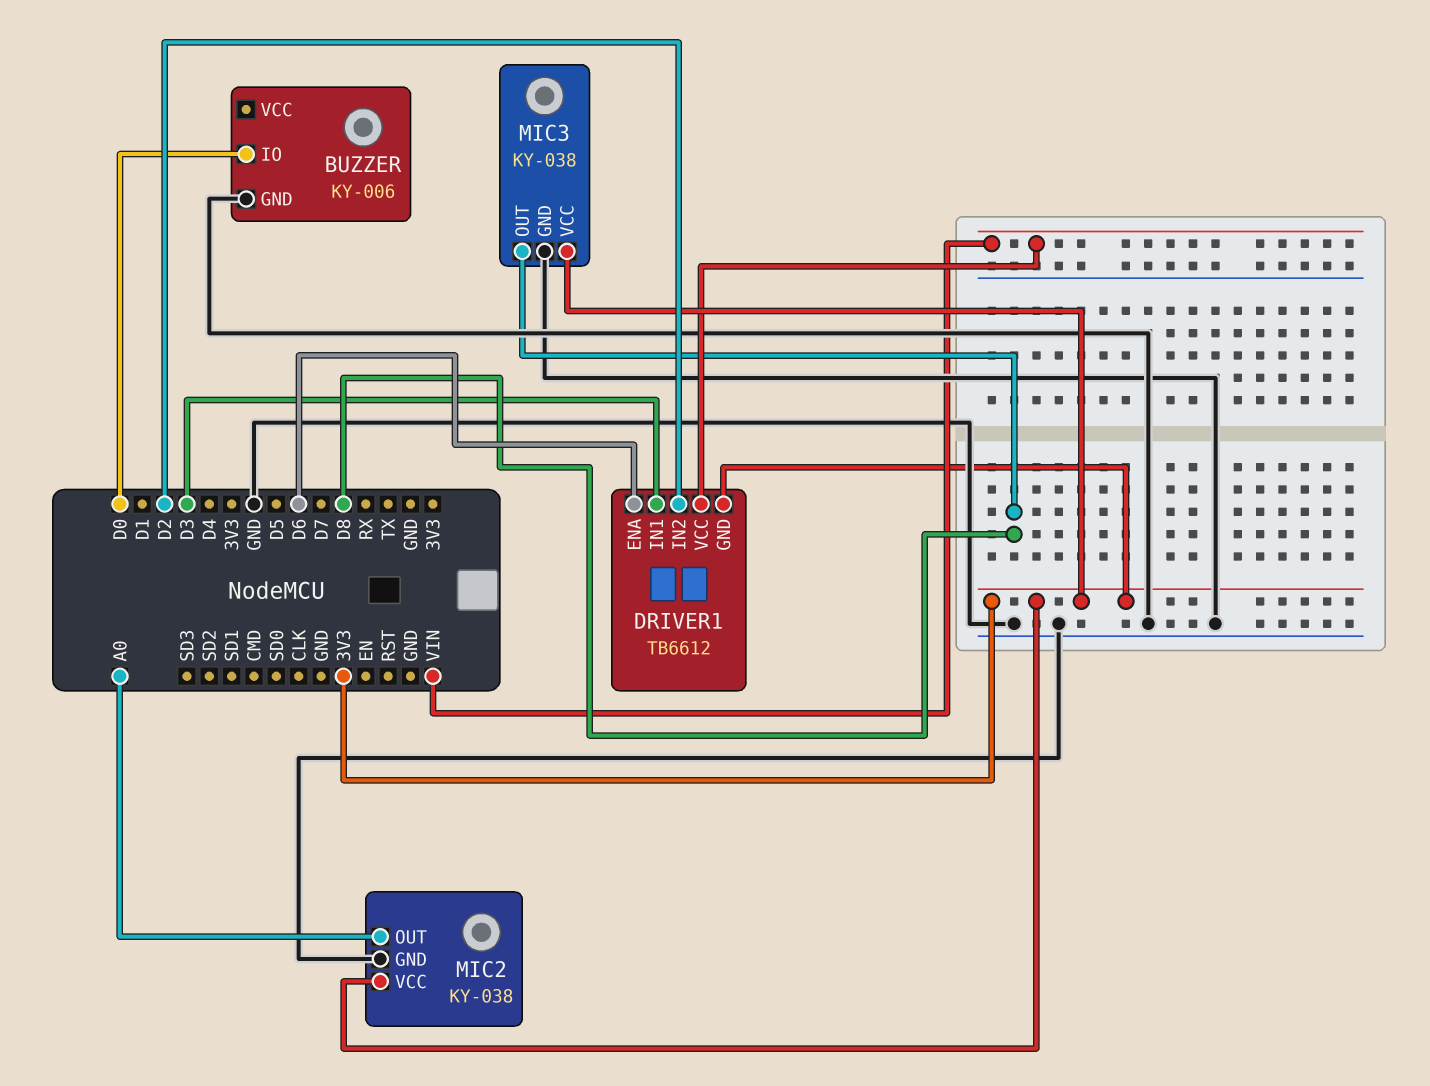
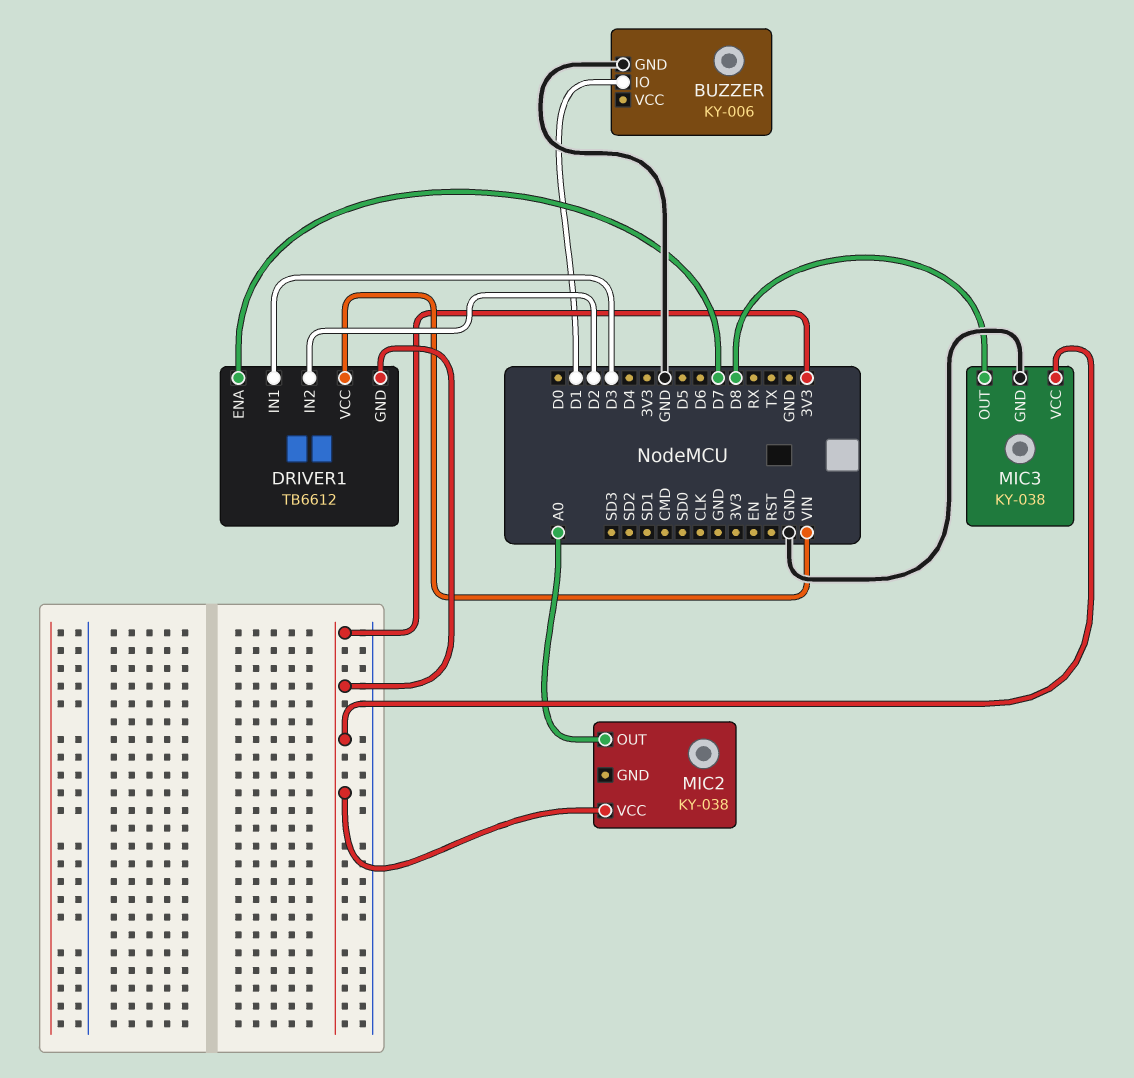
BUZZER pin IO: D0 -> D1
DRIVER1 pin ENA: D6 -> D7
MIC2 pin GND: GND -> none

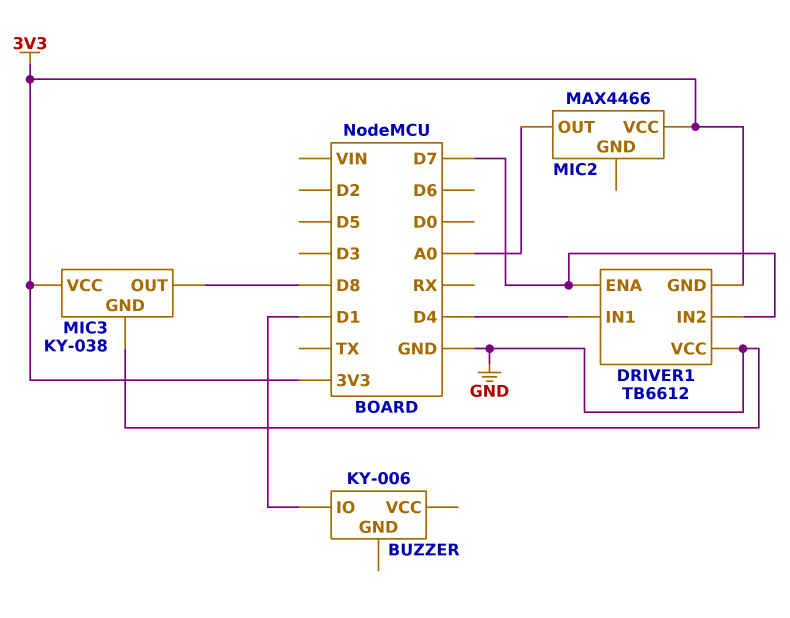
BUZZER pin GND: GND -> none
DRIVER1 pin IN1: D3 -> D4
DRIVER1 pin IN2: D2 -> D7
DRIVER1 pin VCC: VIN -> GND
MIC2: KY-038 -> MAX4466

